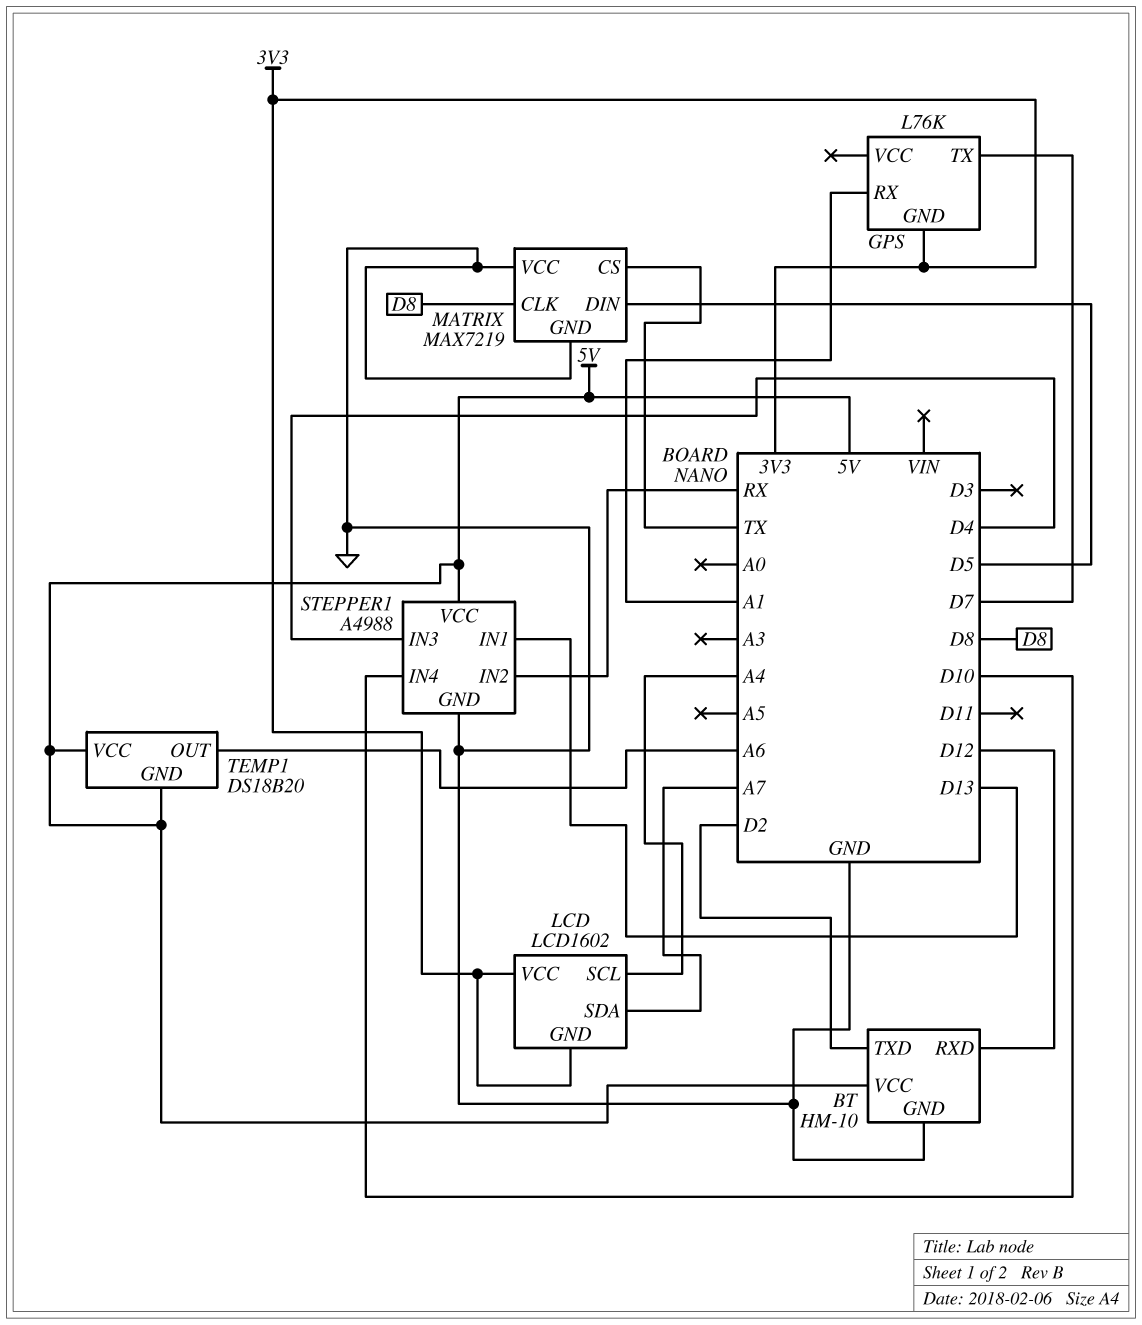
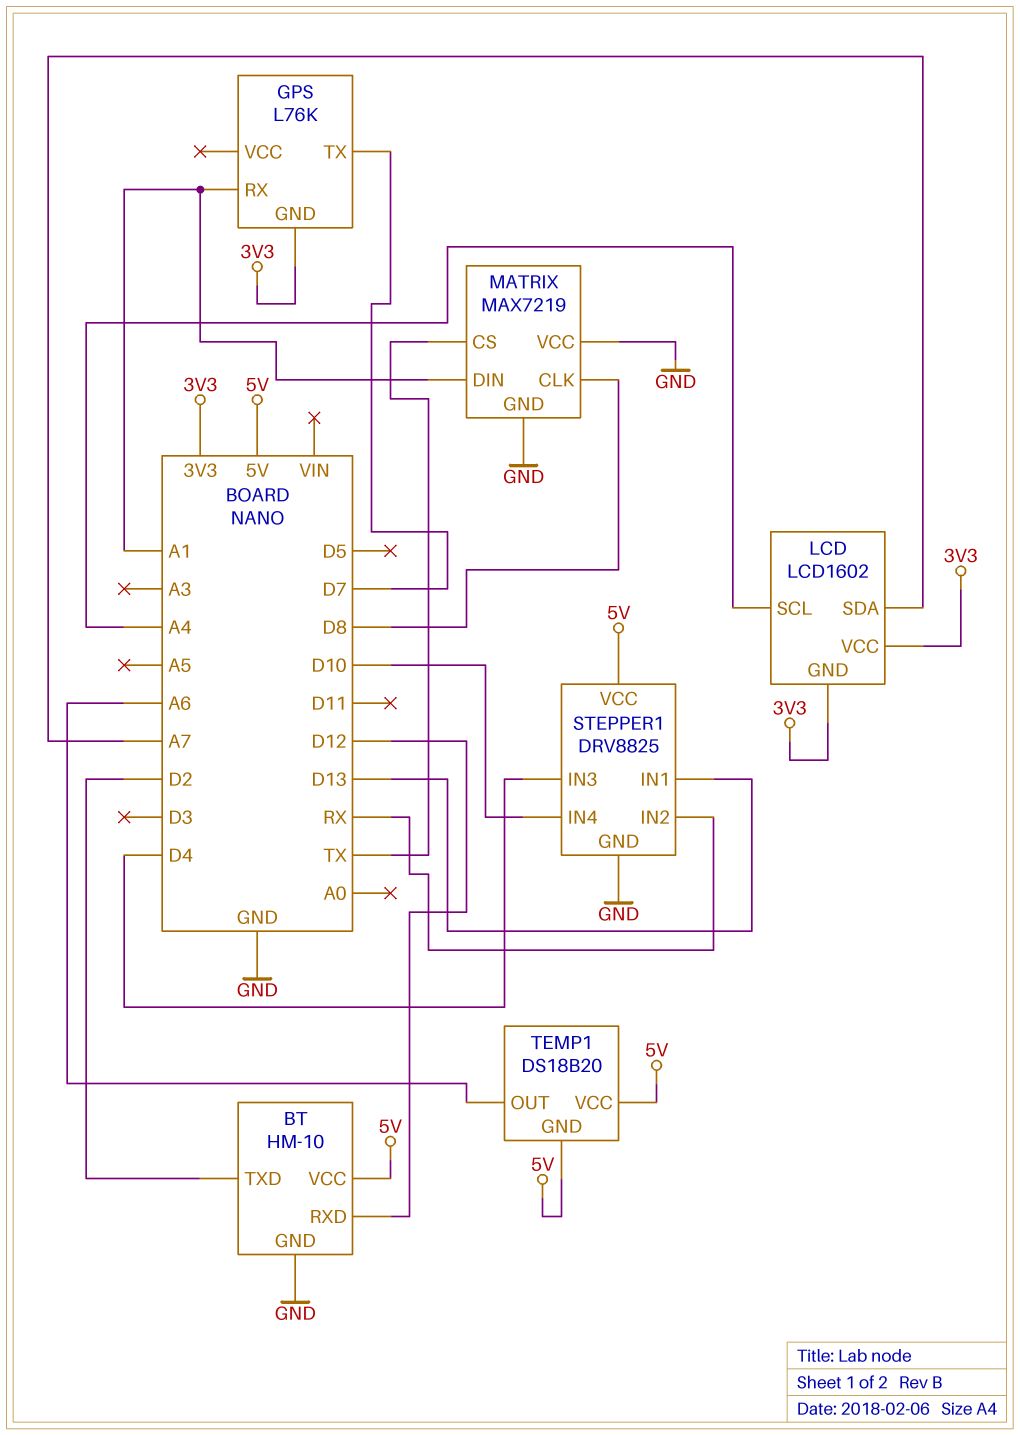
MATRIX pin DIN: D5 -> A1
STEPPER1: A4988 -> DRV8825

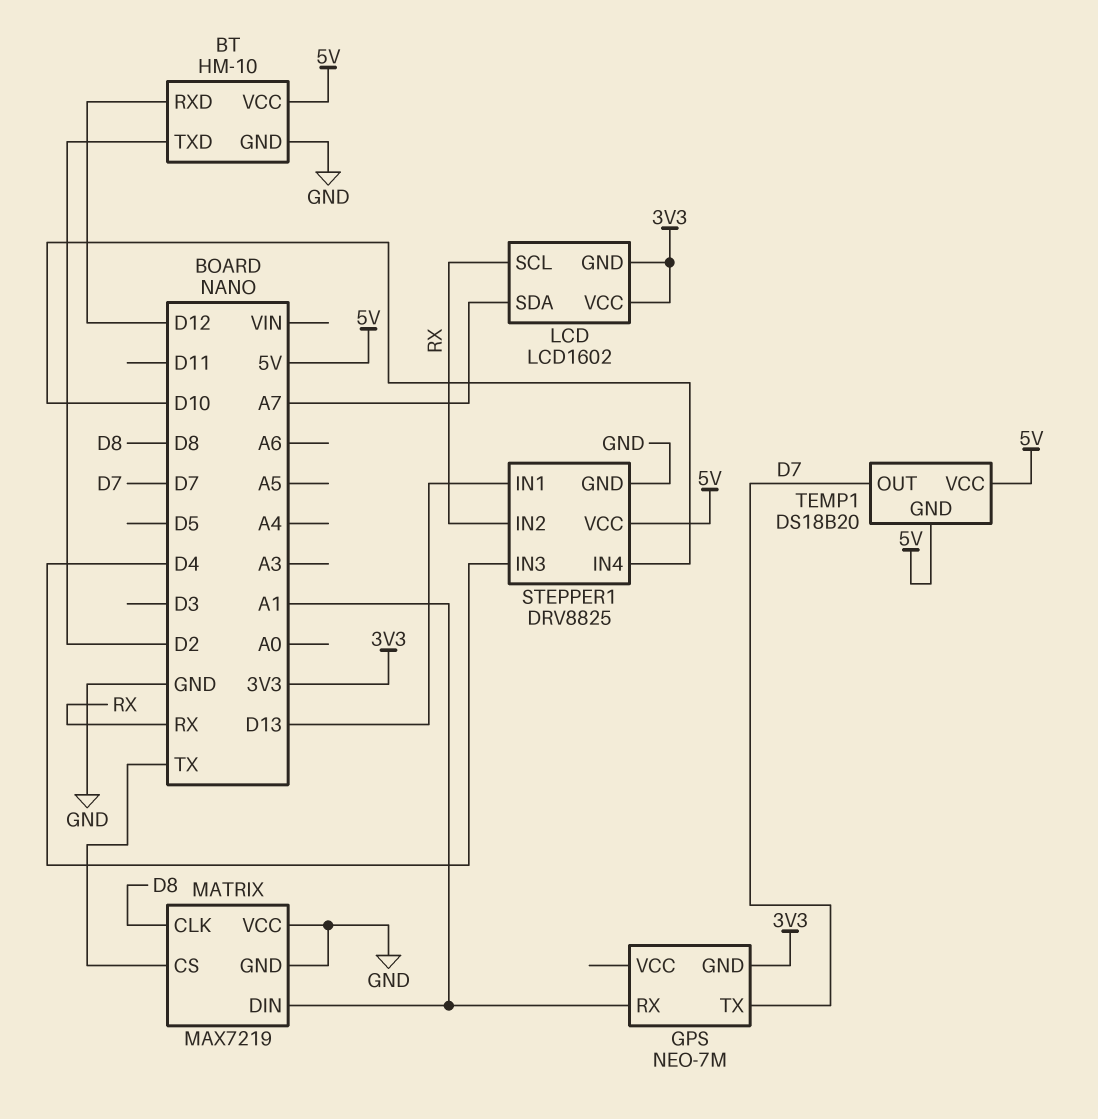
GPS: L76K -> NEO-7M
LCD pin SCL: A4 -> RX
TEMP1 pin OUT: A6 -> D7

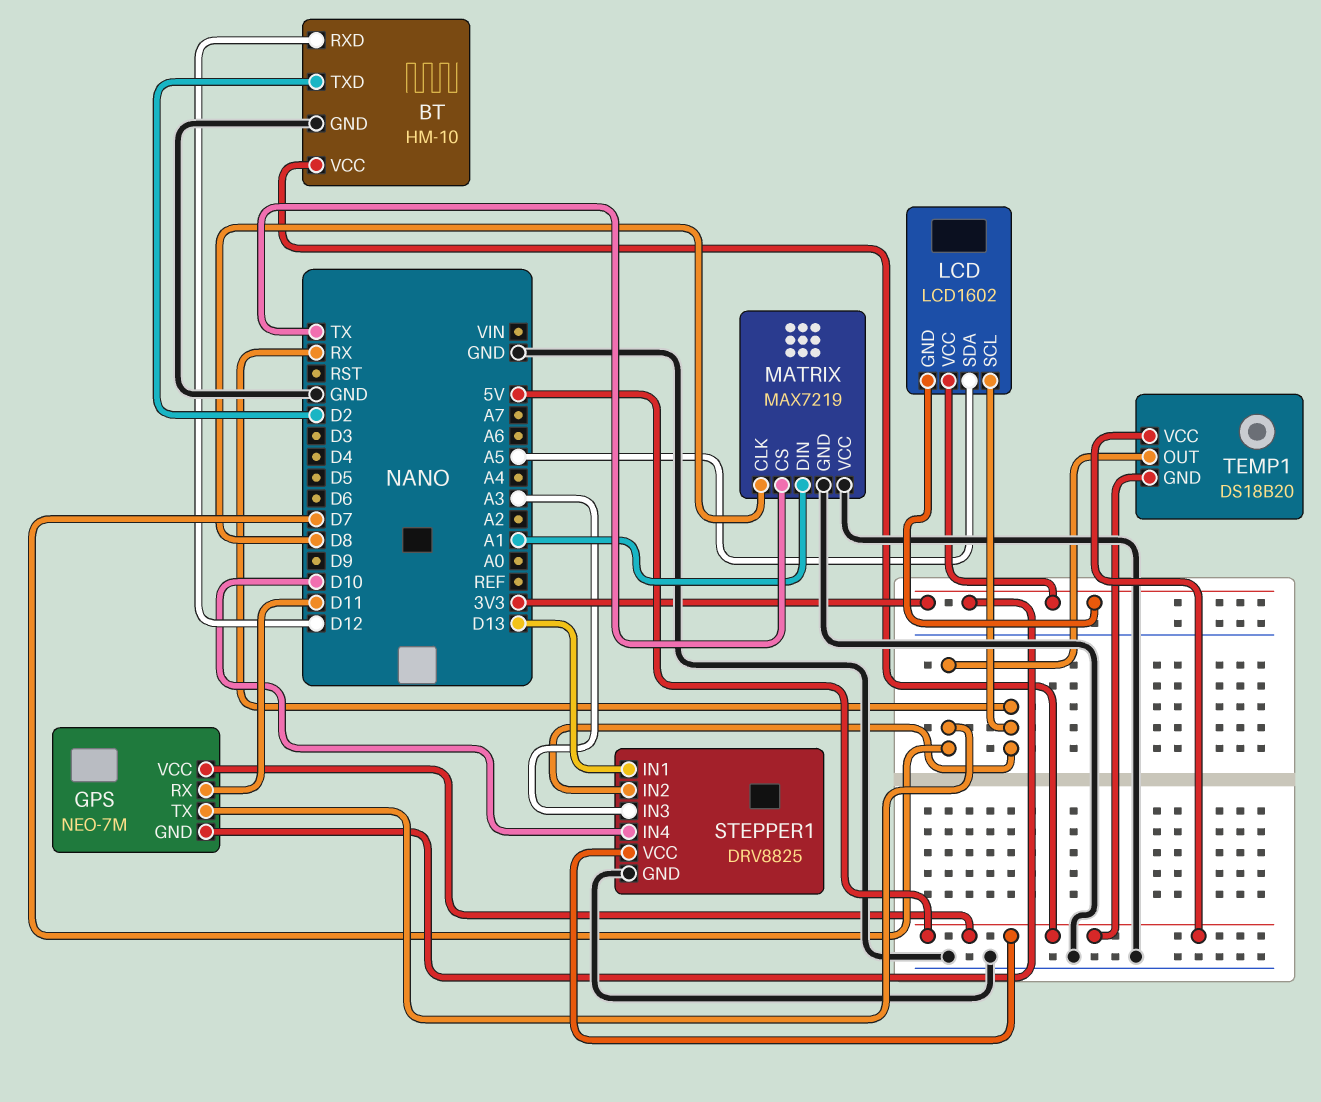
GPS pin RX: A1 -> D11
GPS pin VCC: none -> 5V
LCD pin SDA: A7 -> A5
STEPPER1 pin IN3: D4 -> A3

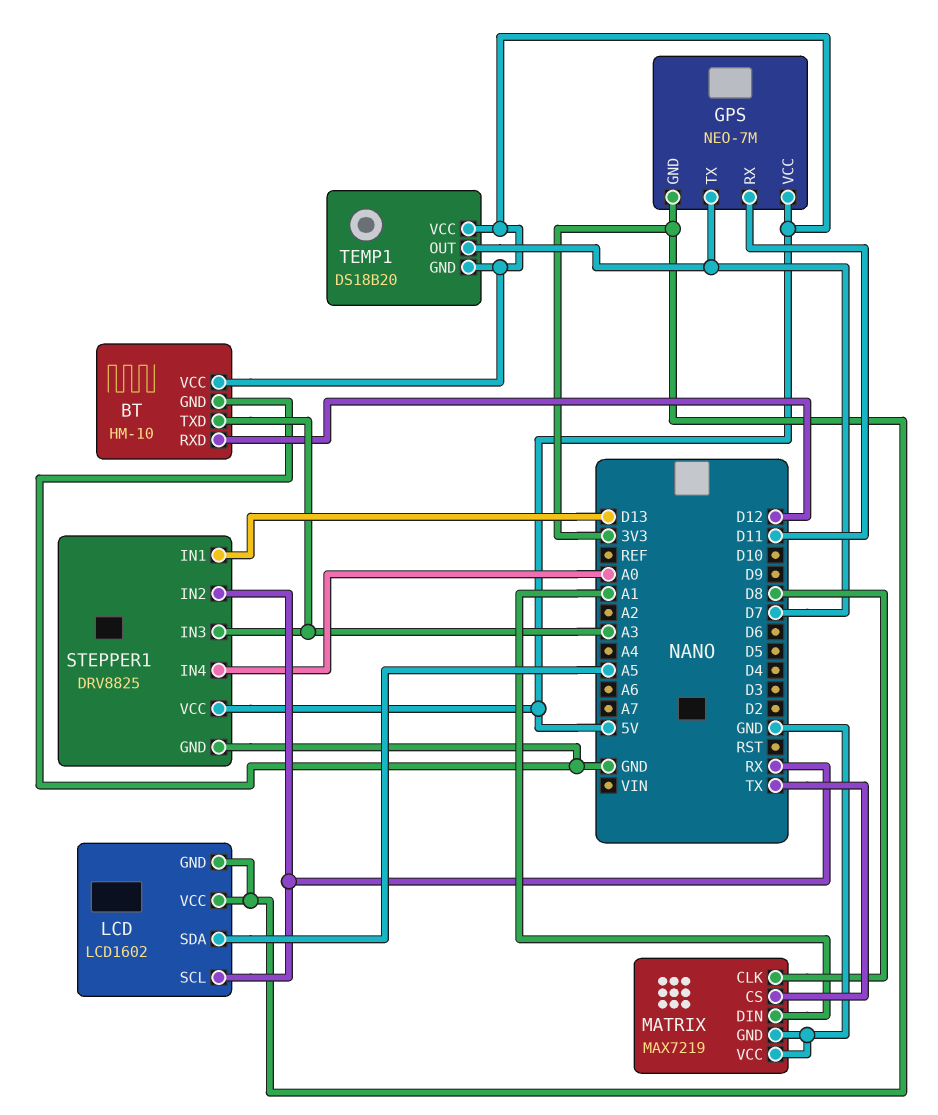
BT pin TXD: D2 -> A3
STEPPER1 pin IN4: D10 -> A0

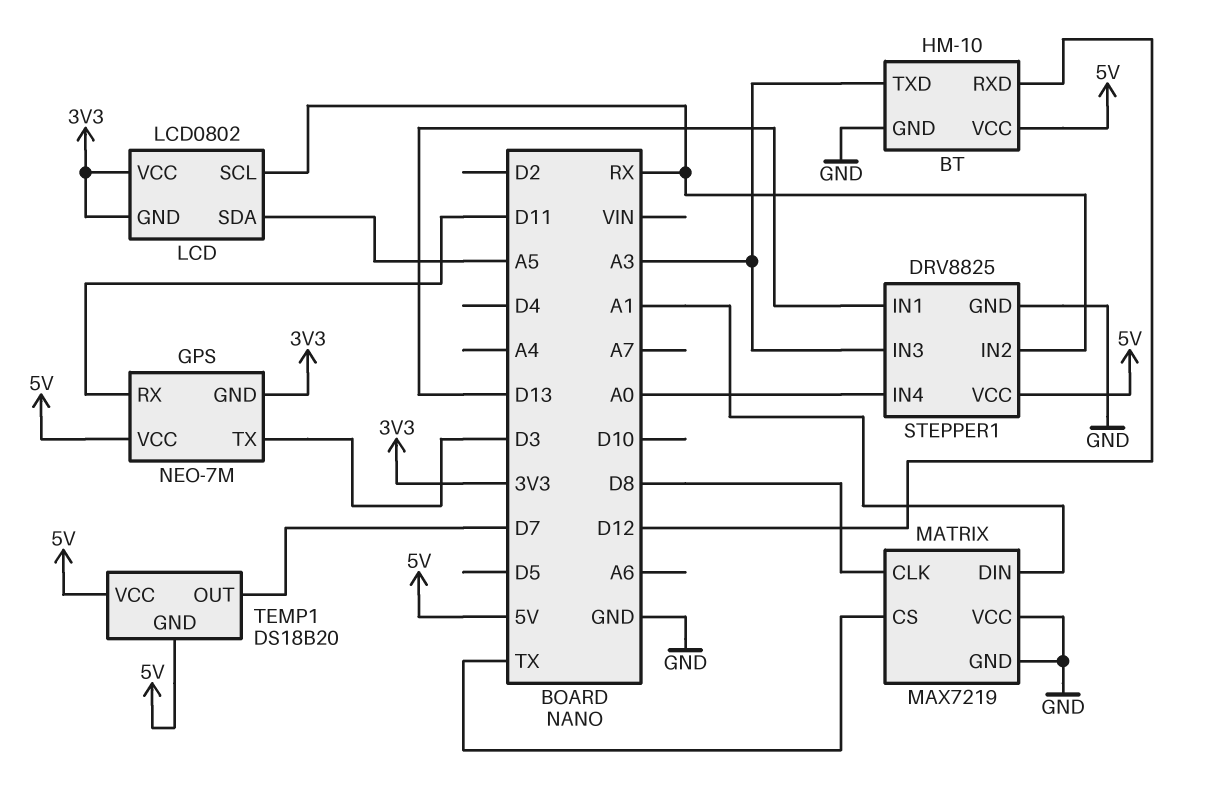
GPS pin TX: D7 -> D3
LCD: LCD1602 -> LCD0802

